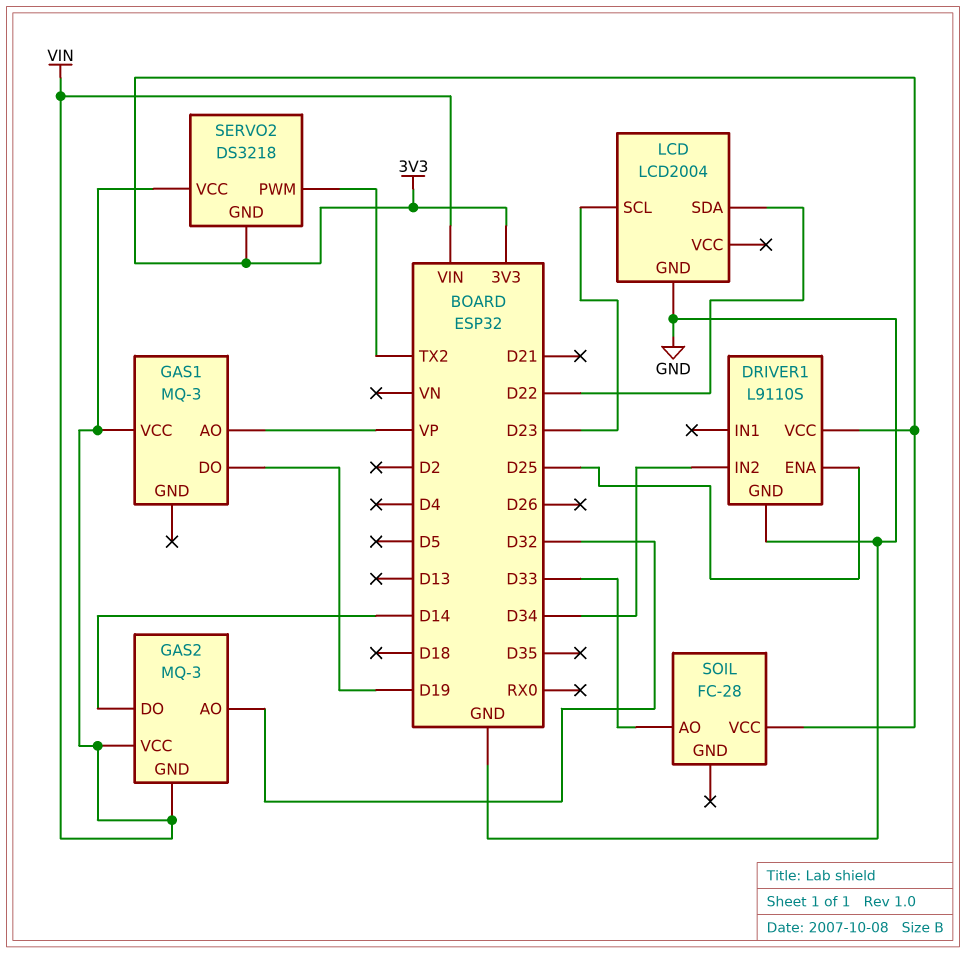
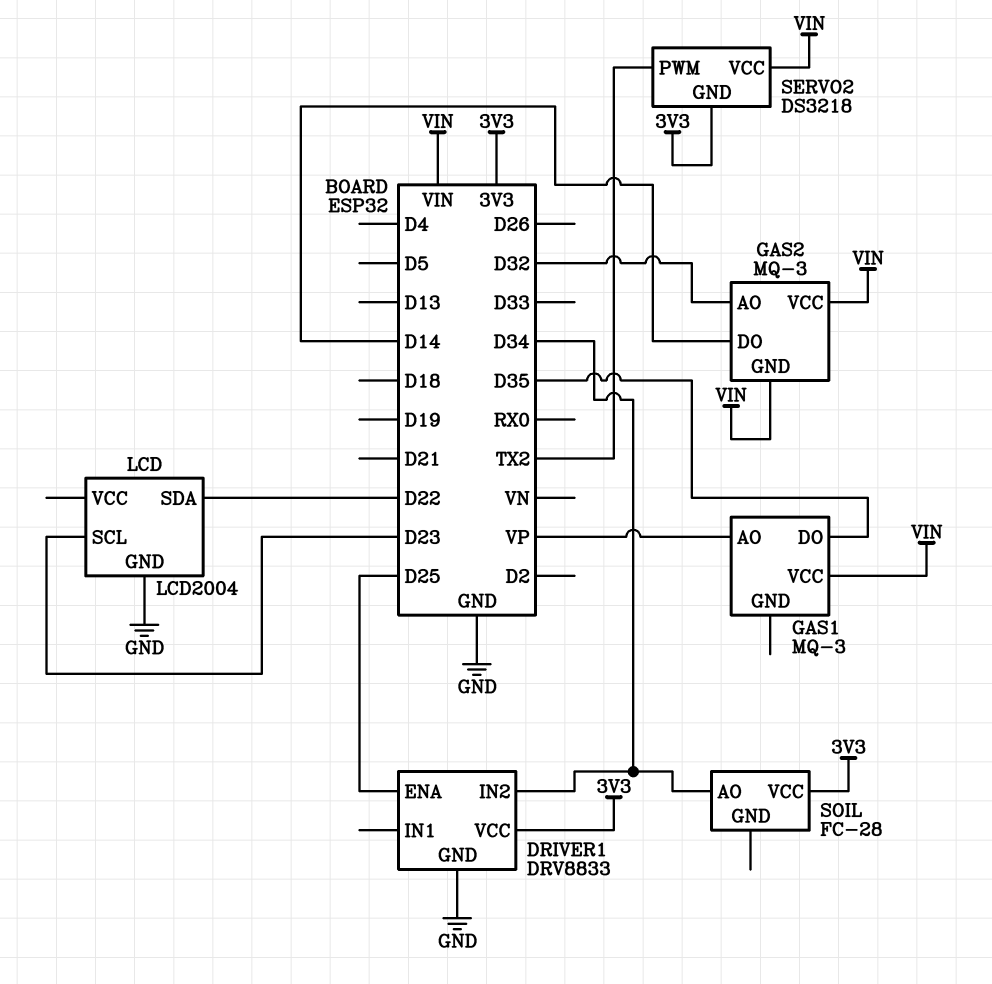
DRIVER1: L9110S -> DRV8833
GAS1 pin DO: D19 -> D35
SOIL pin AO: D33 -> D34

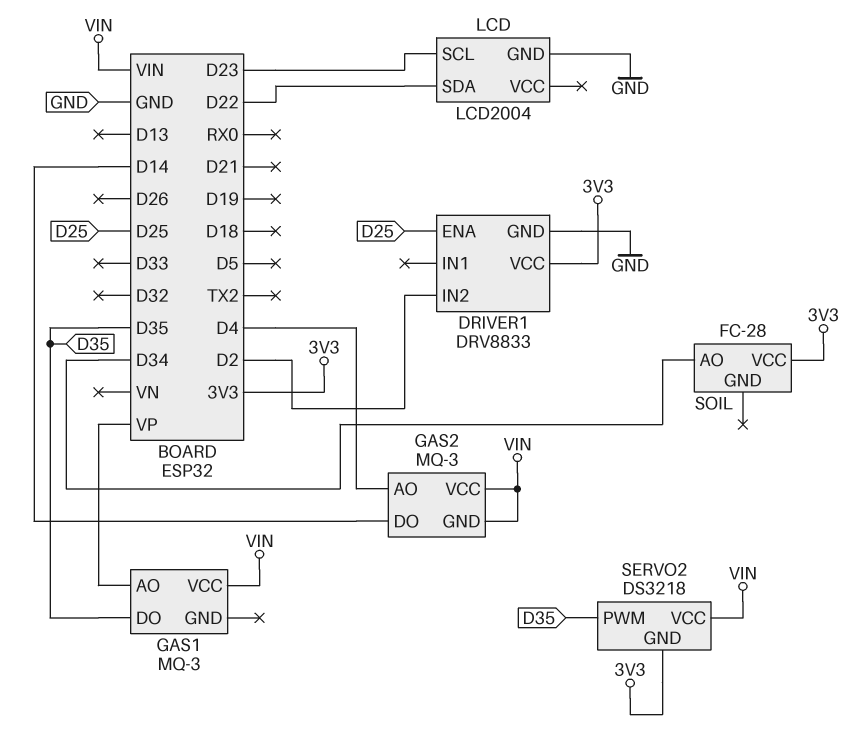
DRIVER1 pin IN2: D34 -> D2
GAS2 pin AO: D32 -> D4
SERVO2 pin PWM: TX2 -> D35

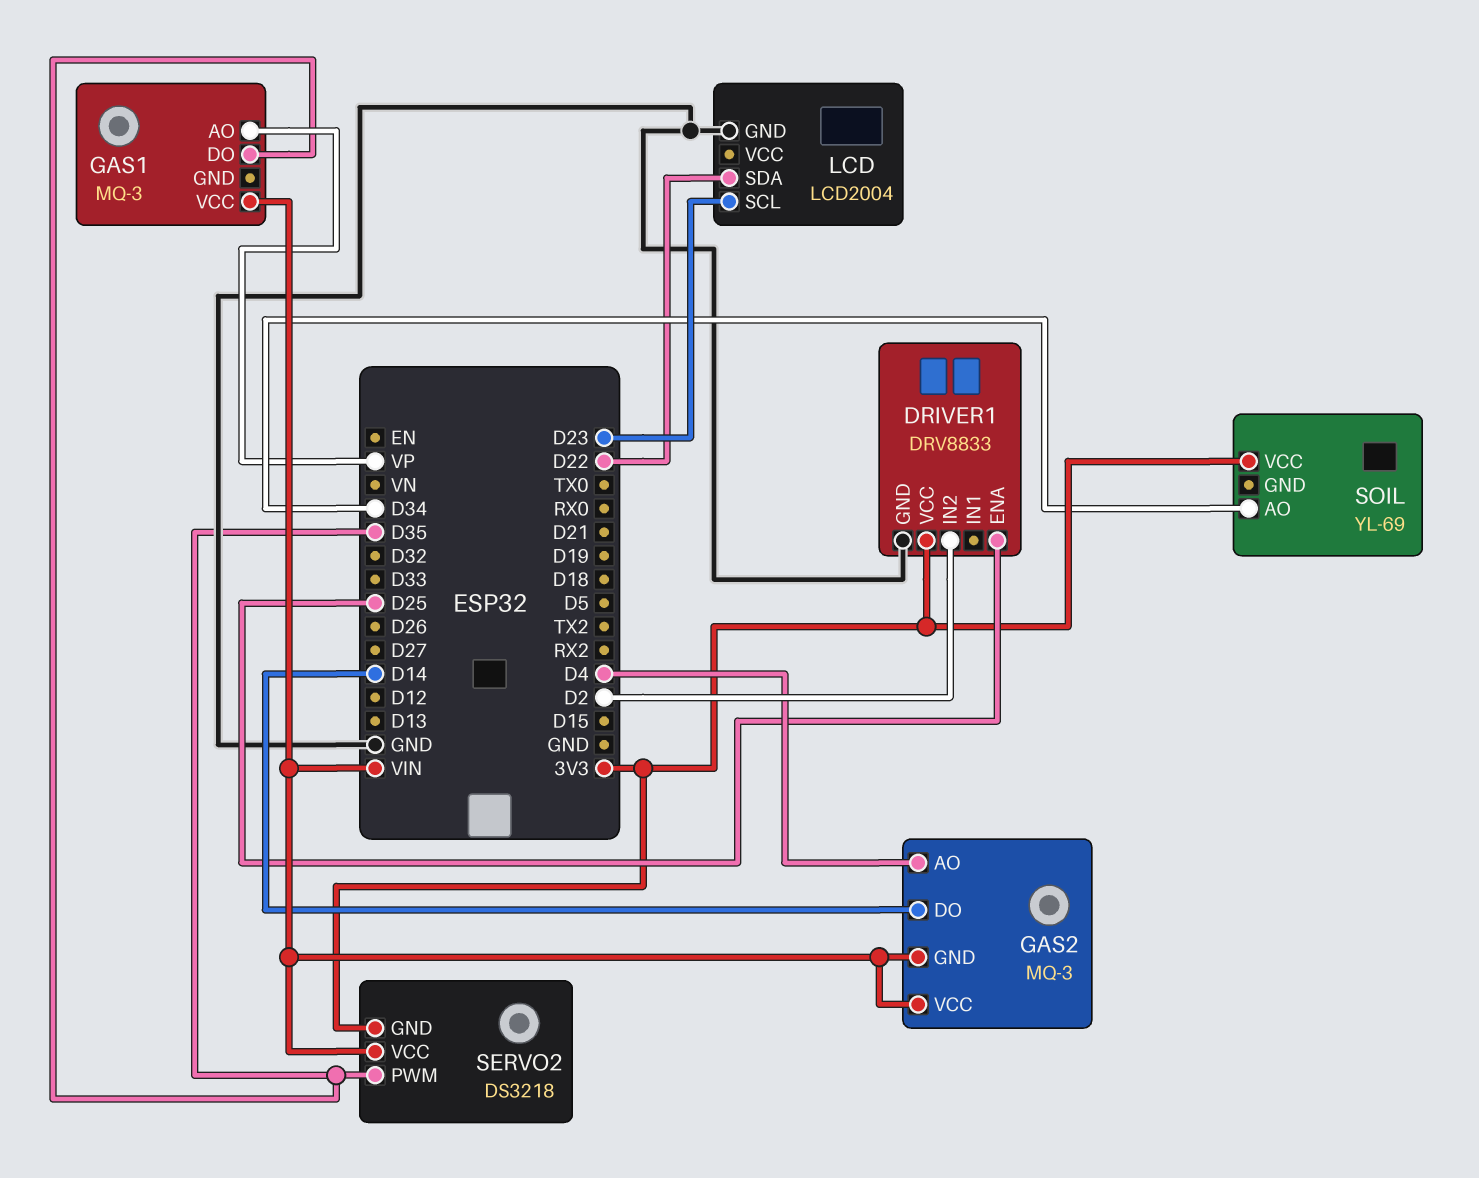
SOIL: FC-28 -> YL-69

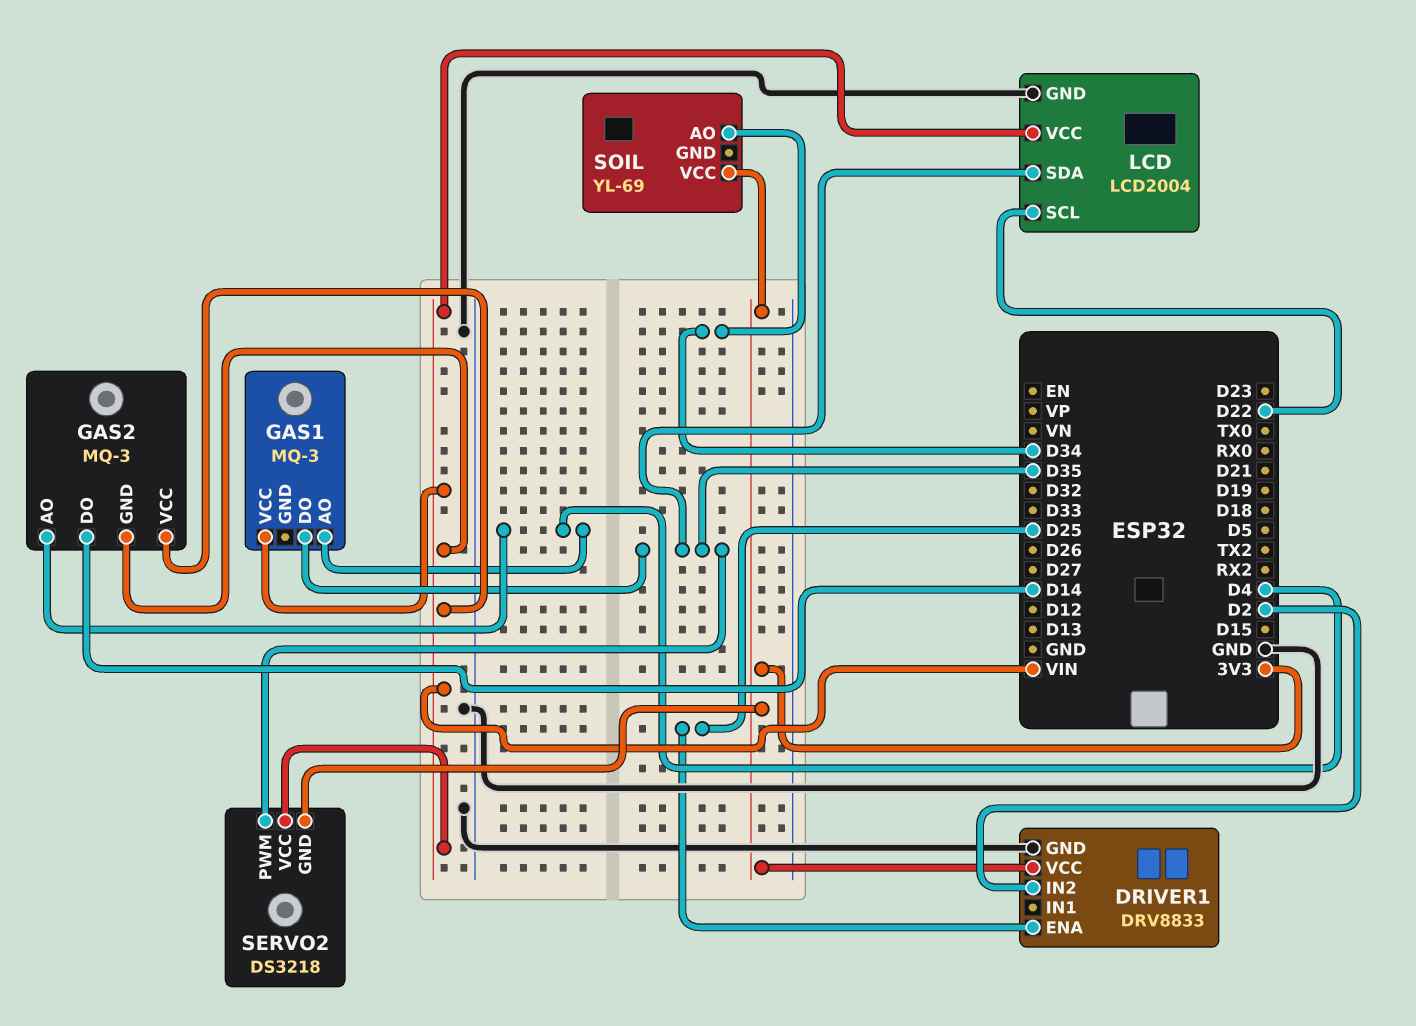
GAS1 pin AO: VP -> D4
LCD pin SCL: D23 -> D22
LCD pin SDA: D22 -> D35
LCD pin VCC: none -> VIN

